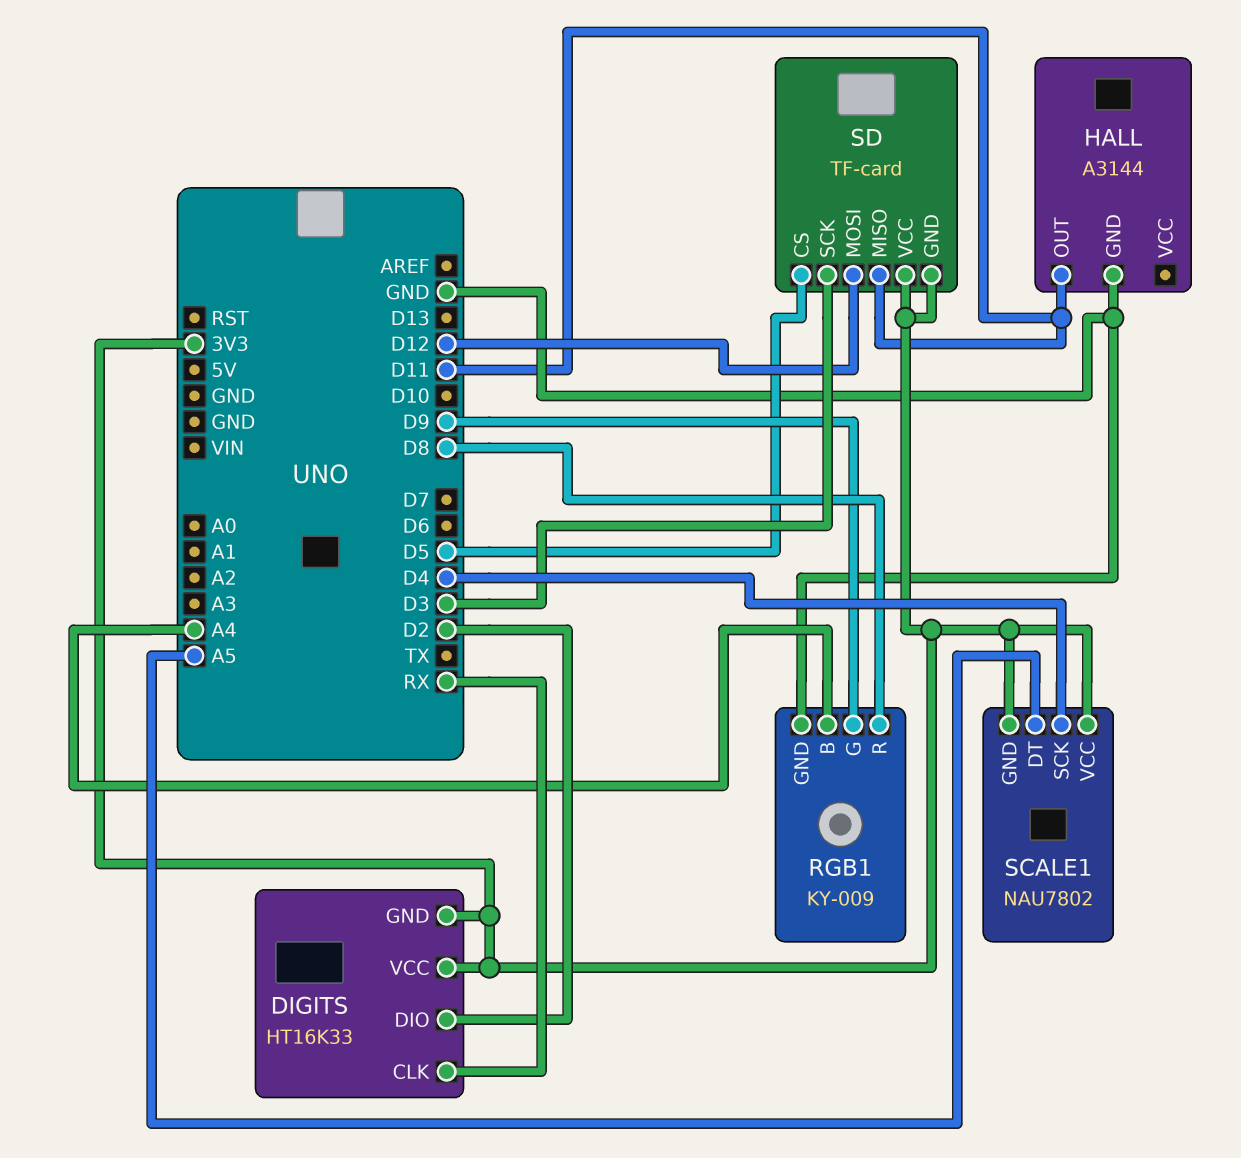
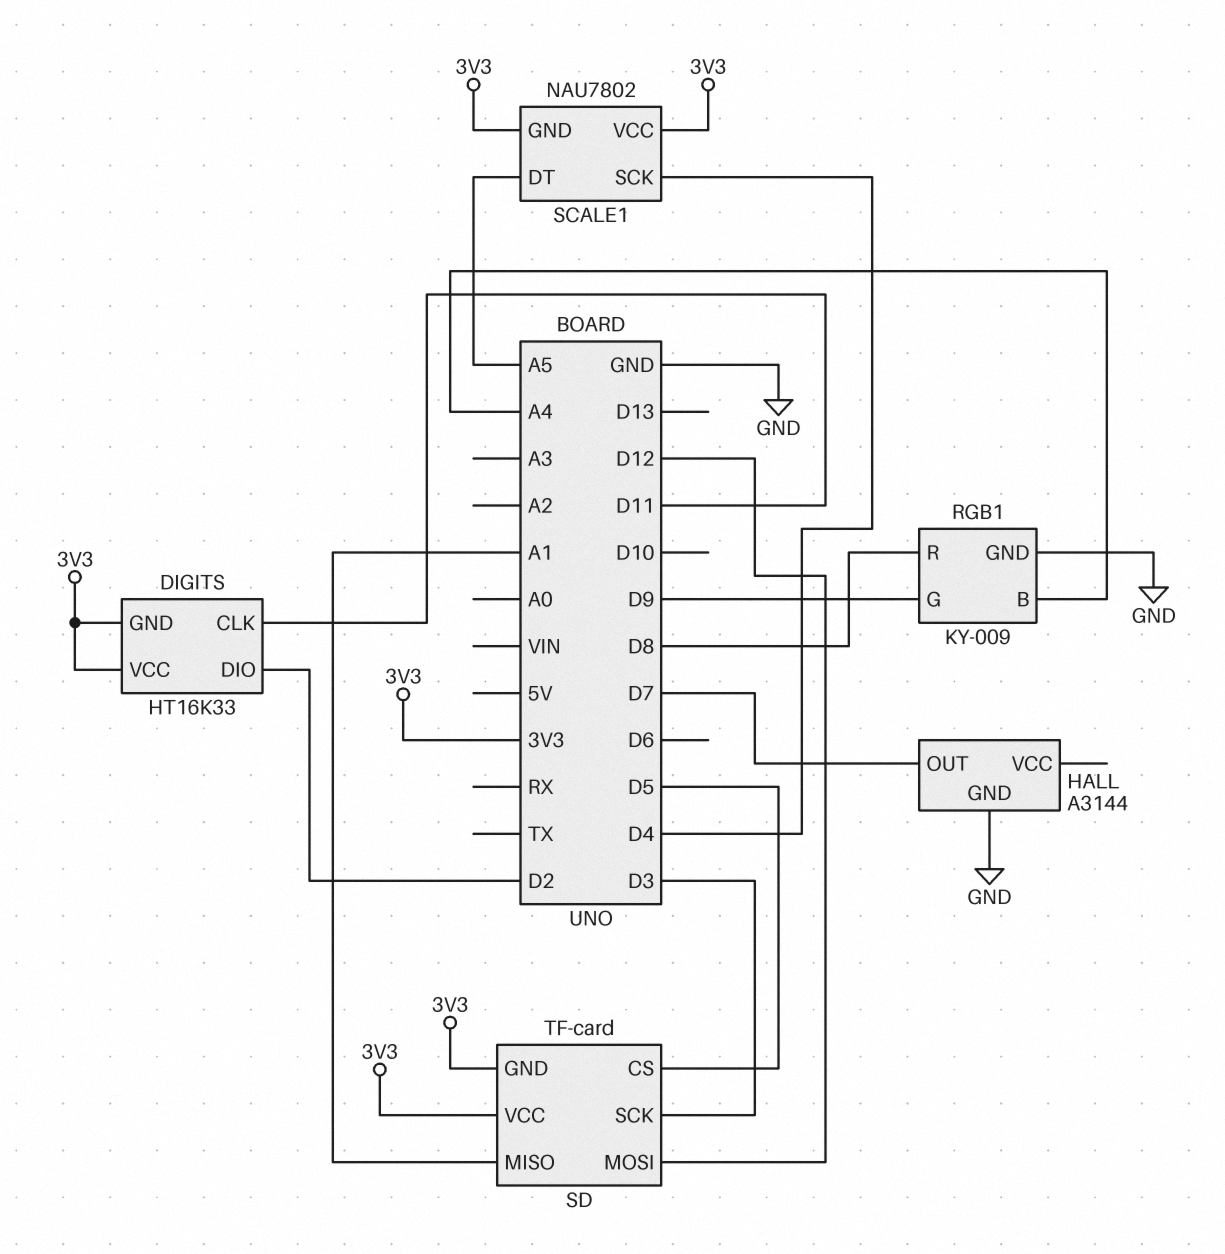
DIGITS pin CLK: RX -> D11
HALL pin OUT: D11 -> D7
SD pin MISO: D11 -> A1

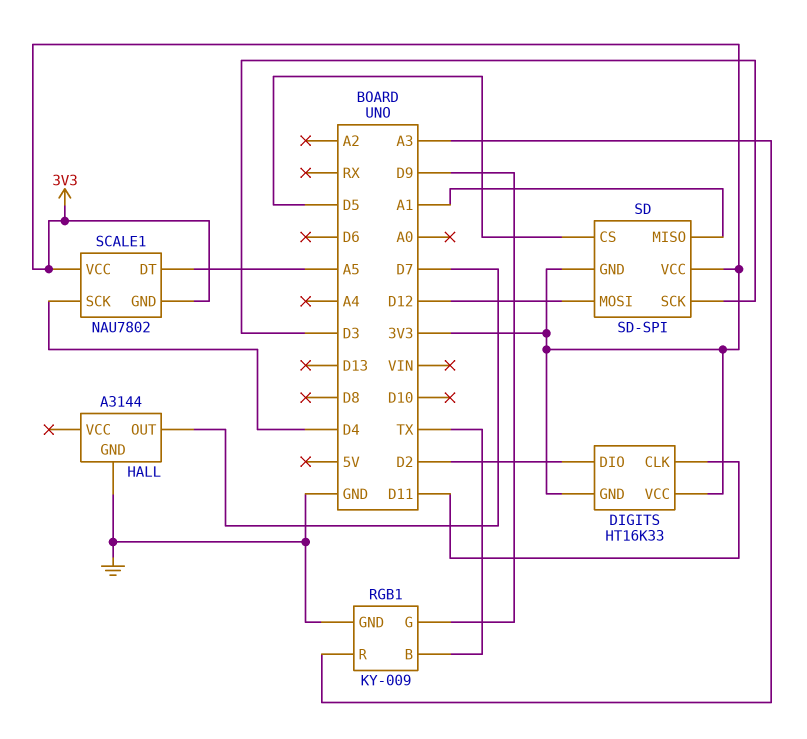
RGB1 pin B: A4 -> TX
RGB1 pin R: D8 -> A3
SD: TF-card -> SD-SPI

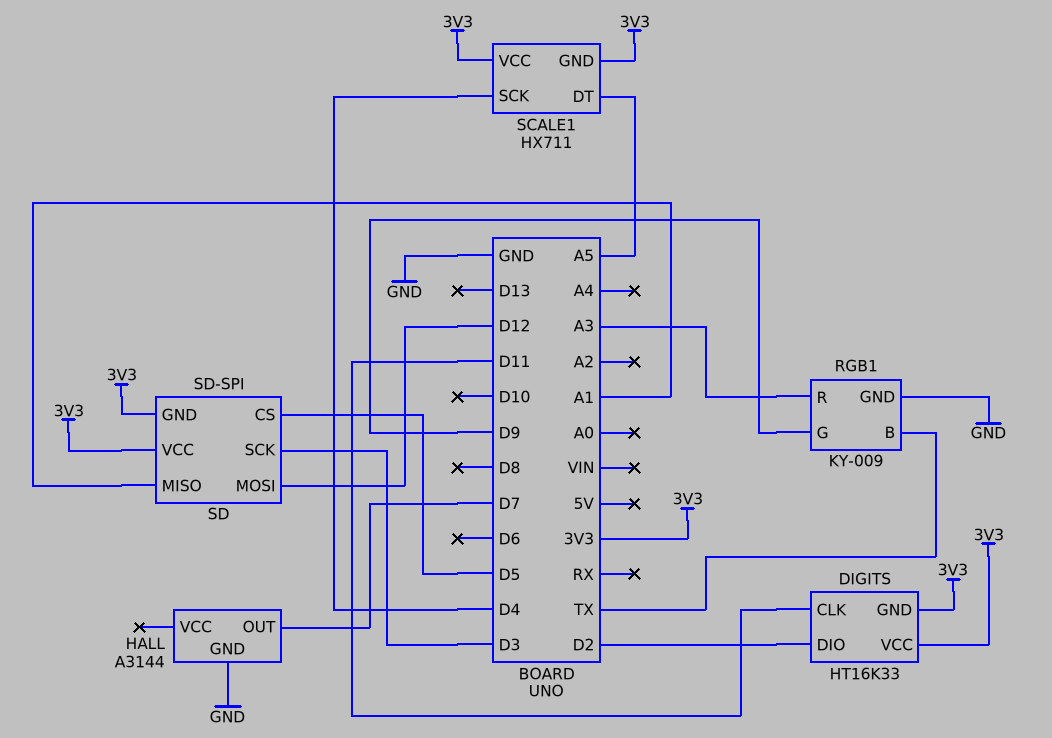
SCALE1: NAU7802 -> HX711

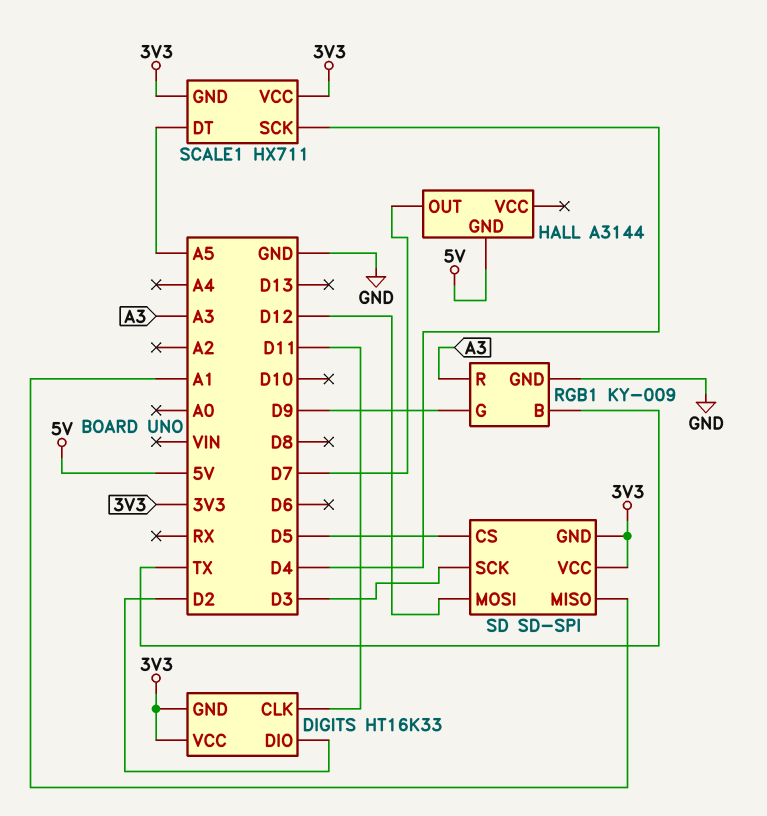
HALL pin GND: GND -> 5V

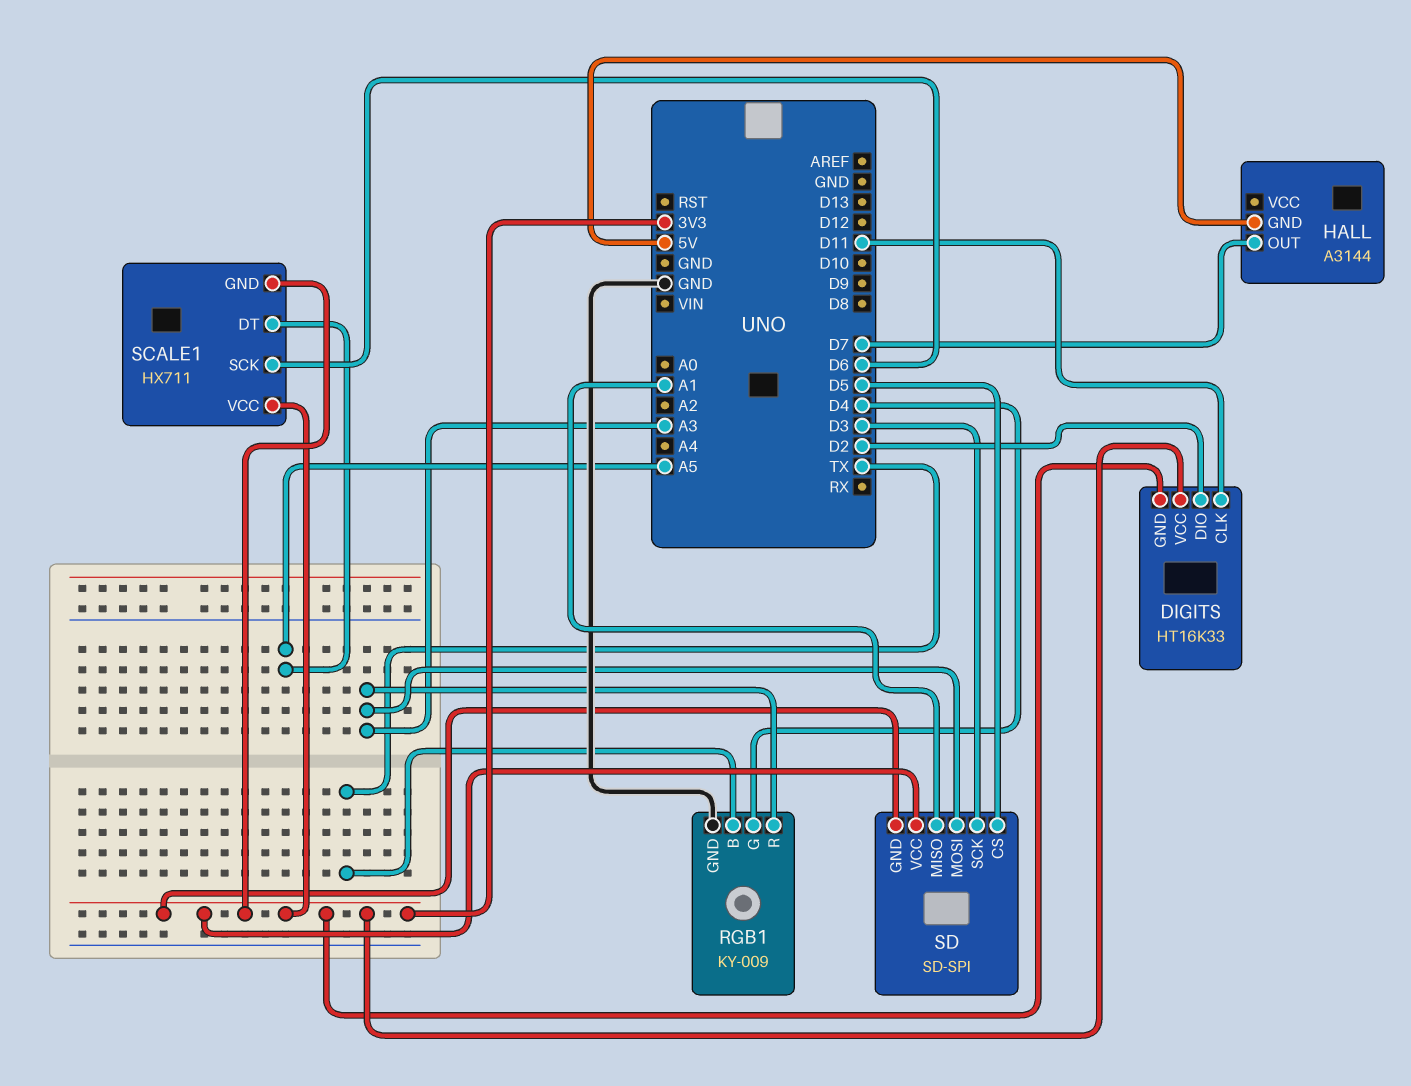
RGB1 pin G: D9 -> D4
SCALE1 pin SCK: D4 -> D6
SD pin MOSI: D12 -> A3

